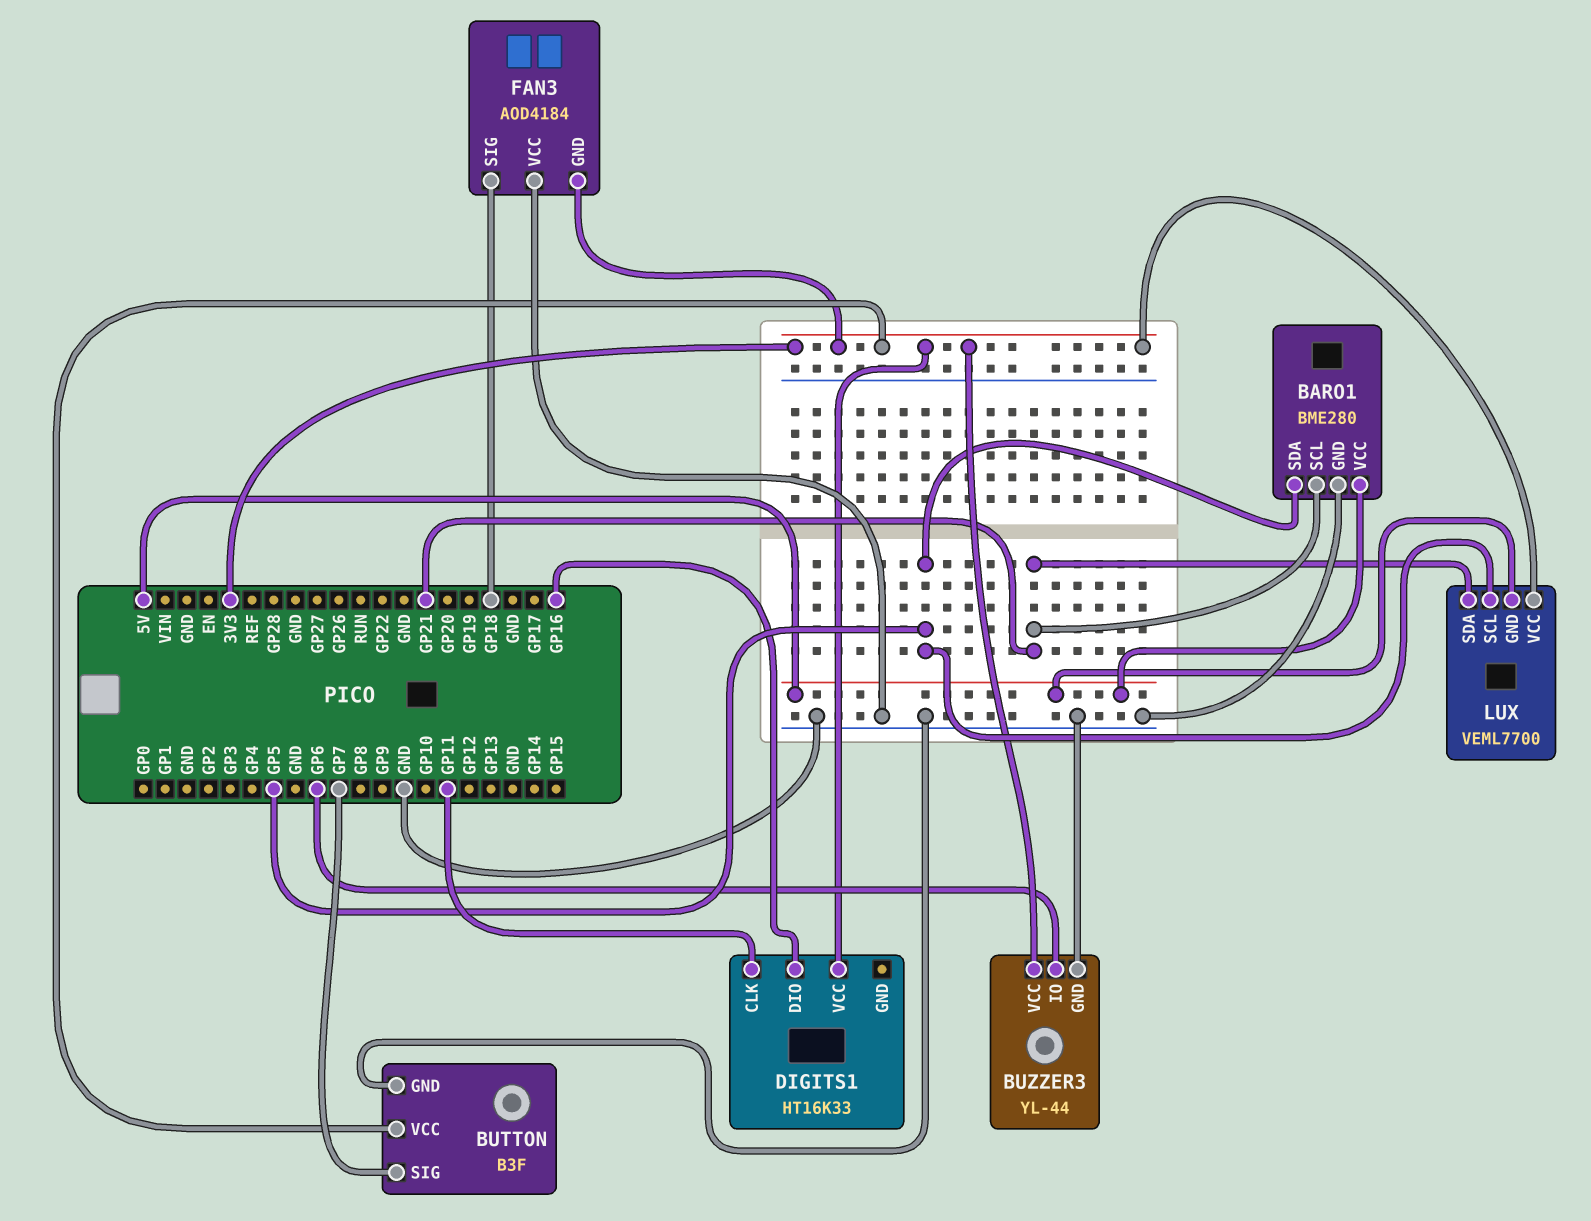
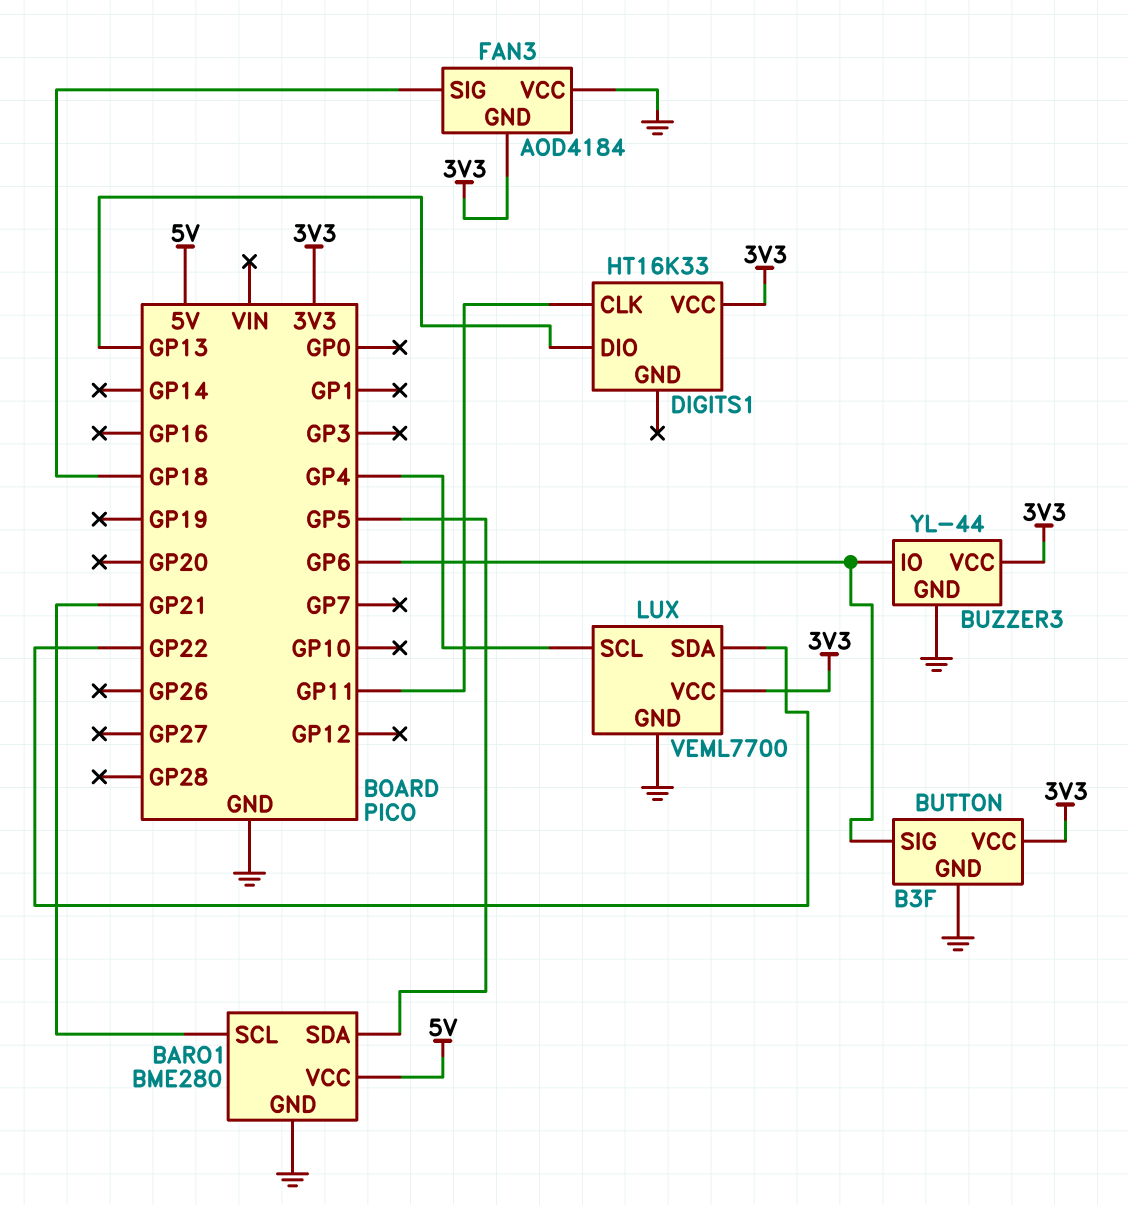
BUTTON pin SIG: GP7 -> GP6
DIGITS1 pin DIO: GP16 -> GP13
LUX pin GND: 5V -> GND
LUX pin SCL: GP5 -> GP4
LUX pin SDA: GP21 -> GP22

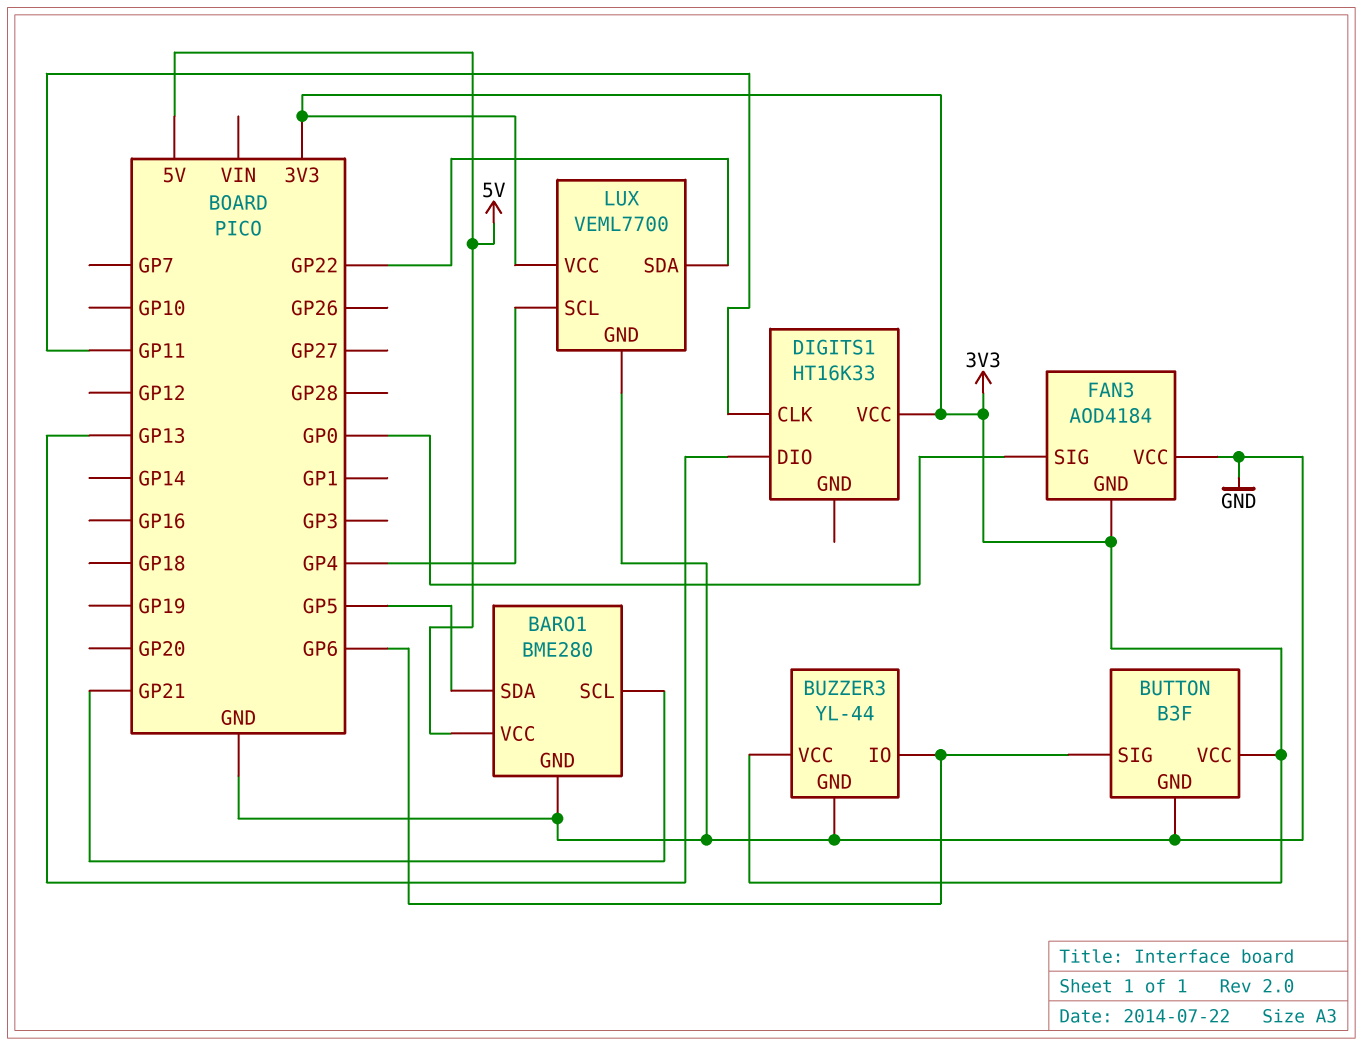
FAN3 pin SIG: GP18 -> GP0

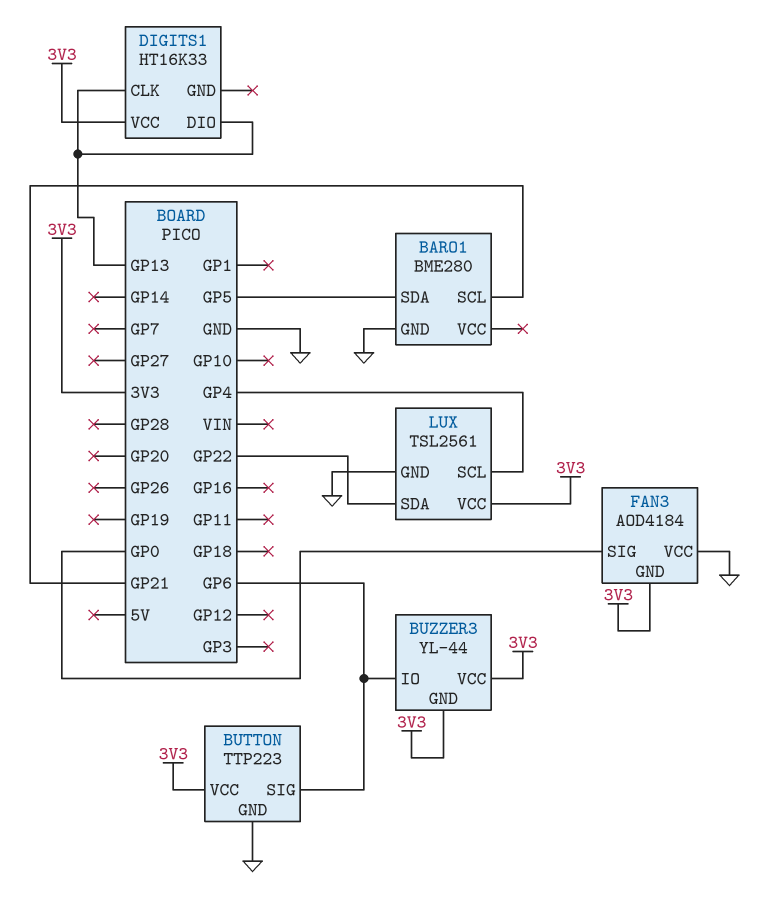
BARO1 pin VCC: 5V -> none
BUTTON: B3F -> TTP223
BUZZER3 pin GND: GND -> 3V3
DIGITS1 pin CLK: GP11 -> GP13
LUX: VEML7700 -> TSL2561

